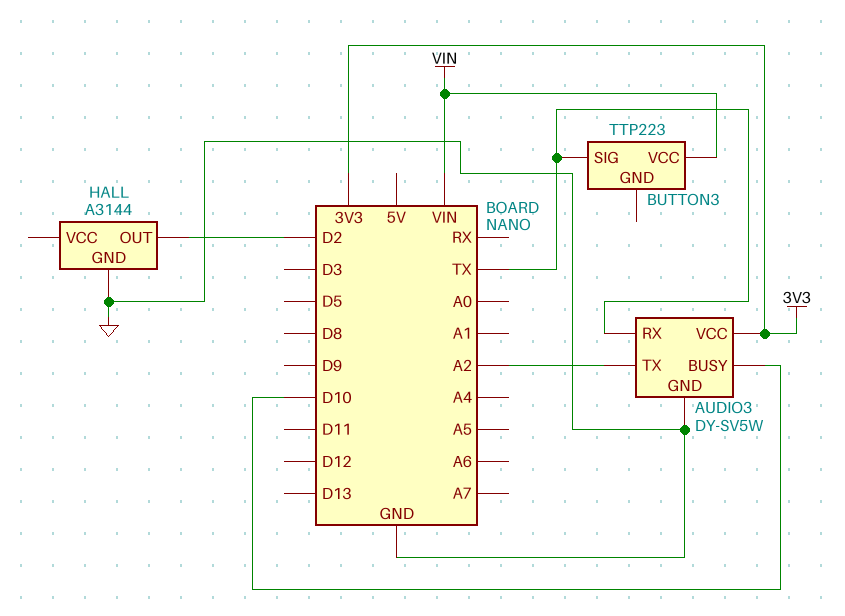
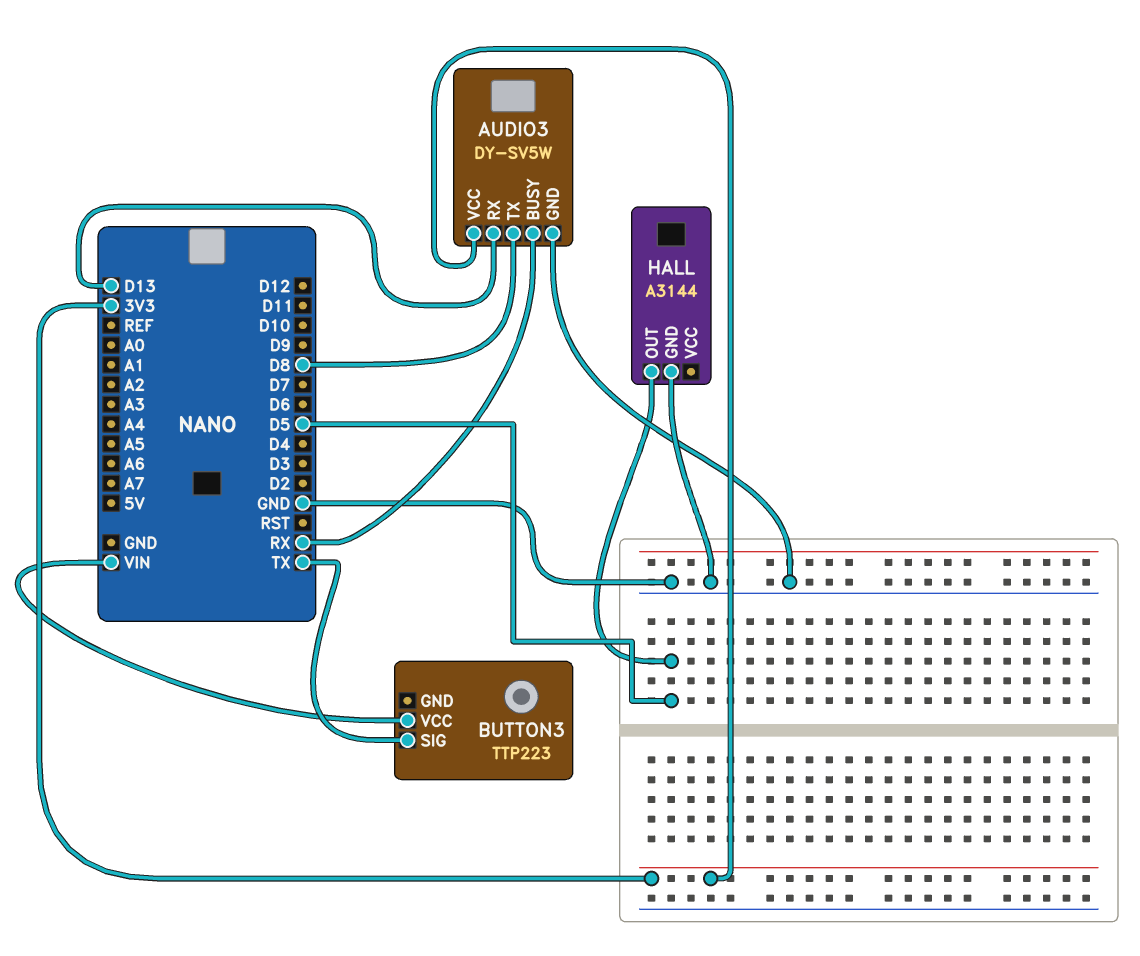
AUDIO3 pin BUSY: D10 -> RX
AUDIO3 pin RX: TX -> D13
AUDIO3 pin TX: A2 -> D8
HALL pin OUT: D2 -> D5

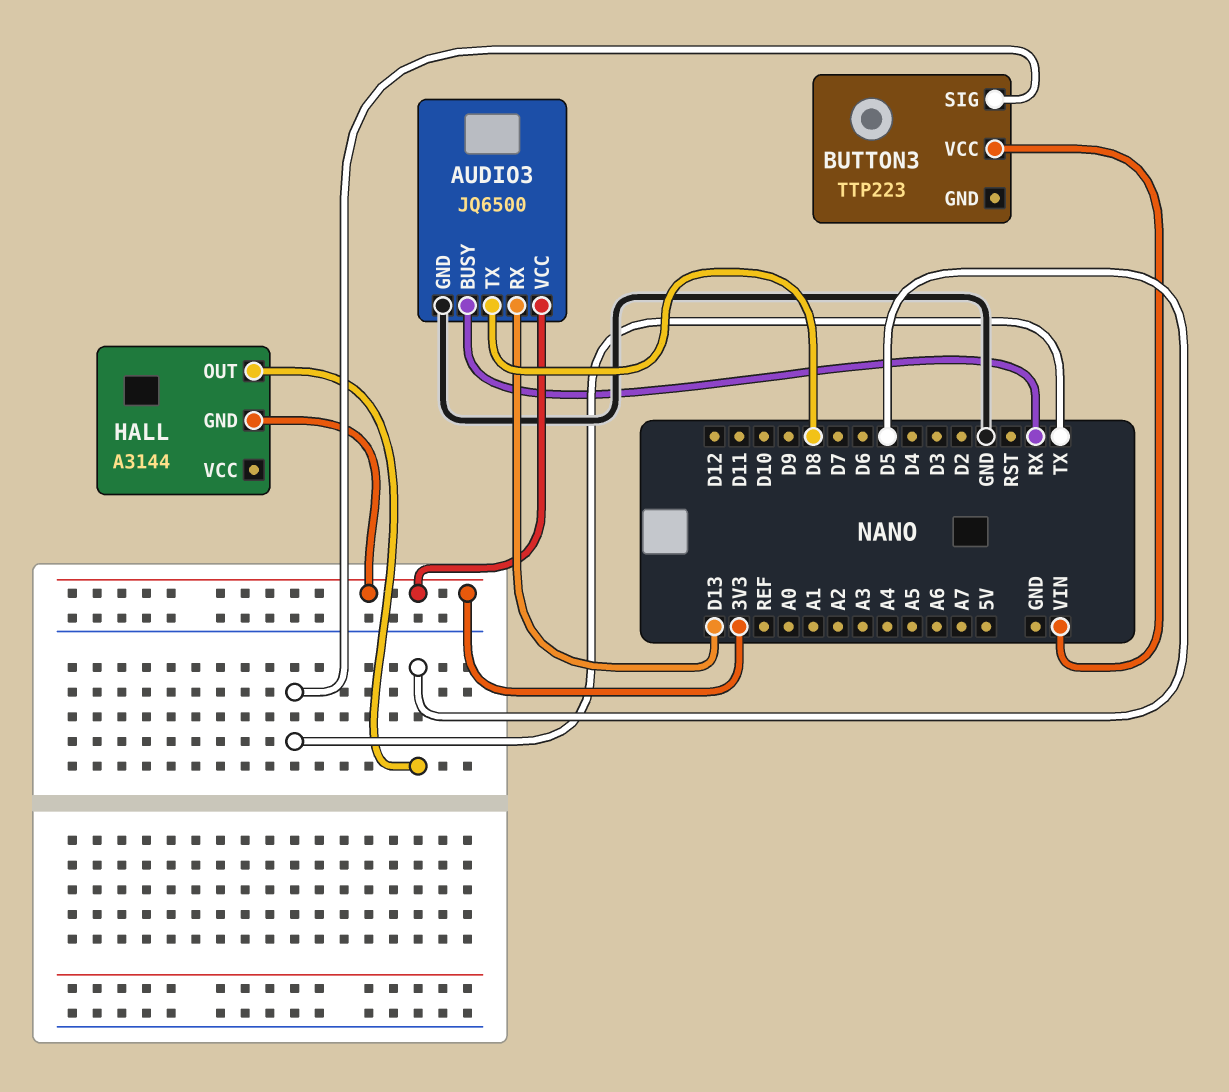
AUDIO3: DY-SV5W -> JQ6500
HALL pin GND: GND -> 3V3

